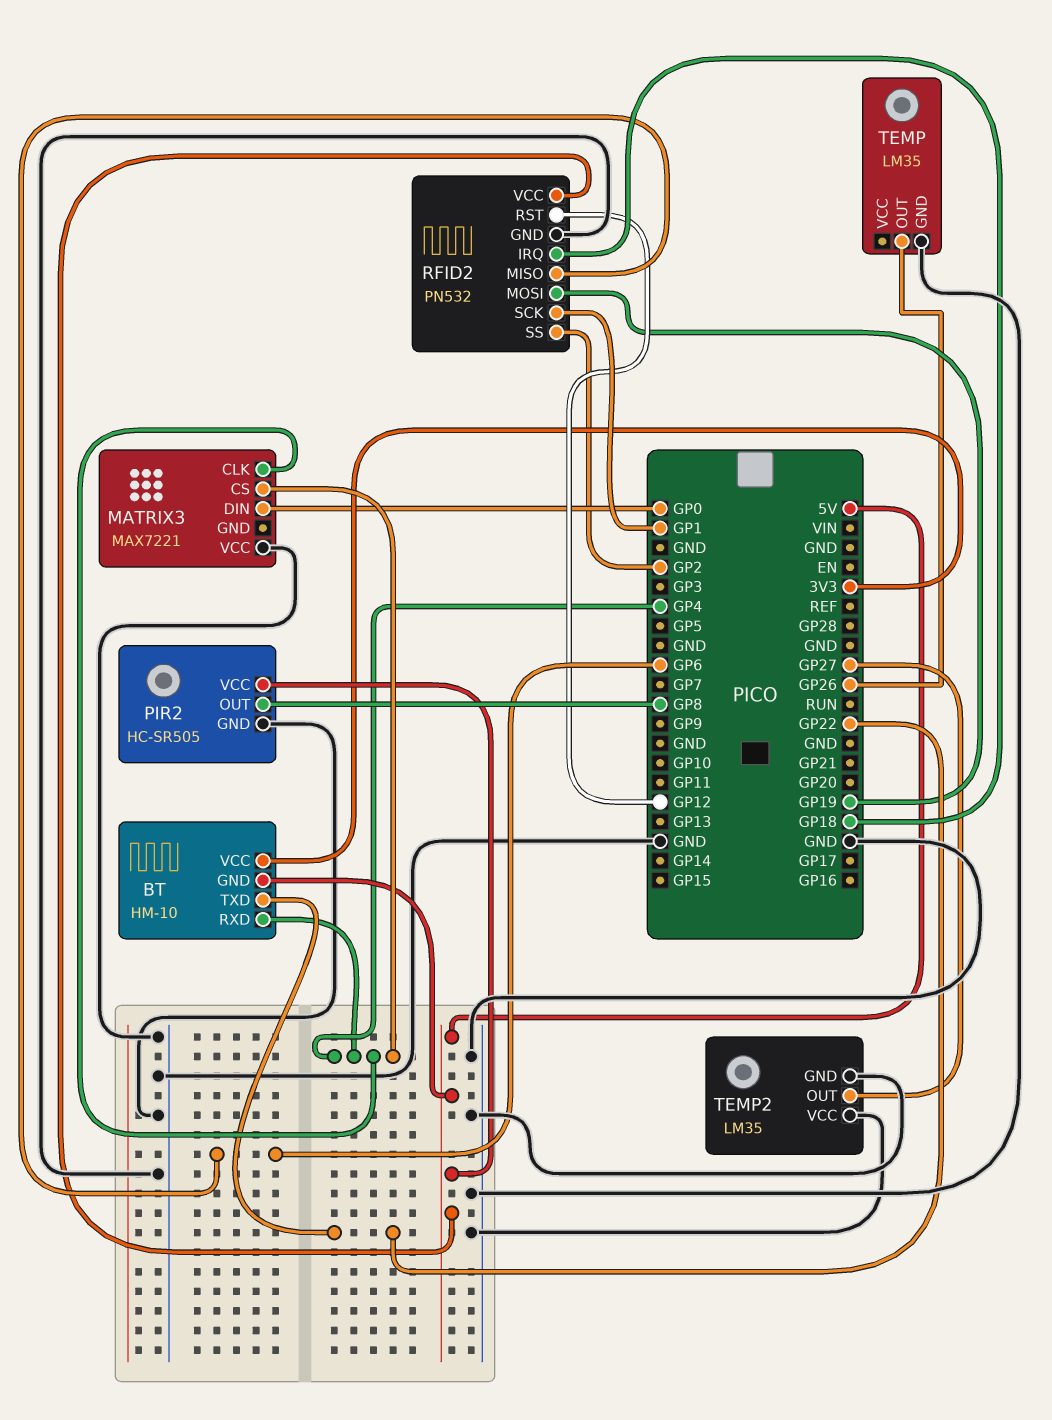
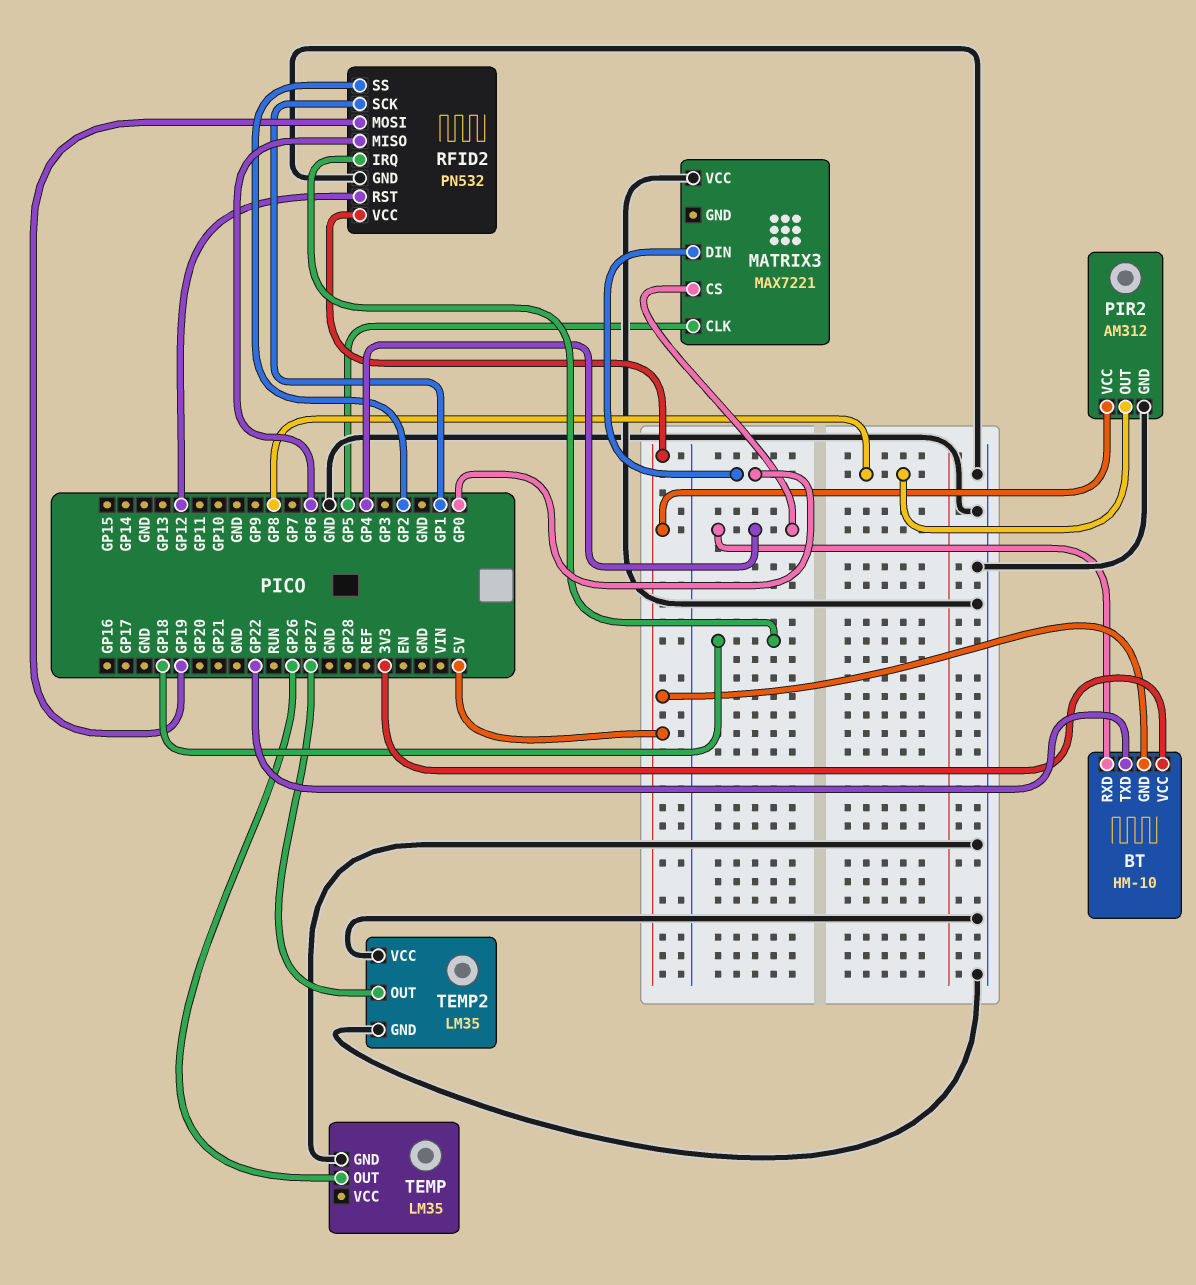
MATRIX3 pin CLK: GP4 -> GP5
PIR2: HC-SR505 -> AM312

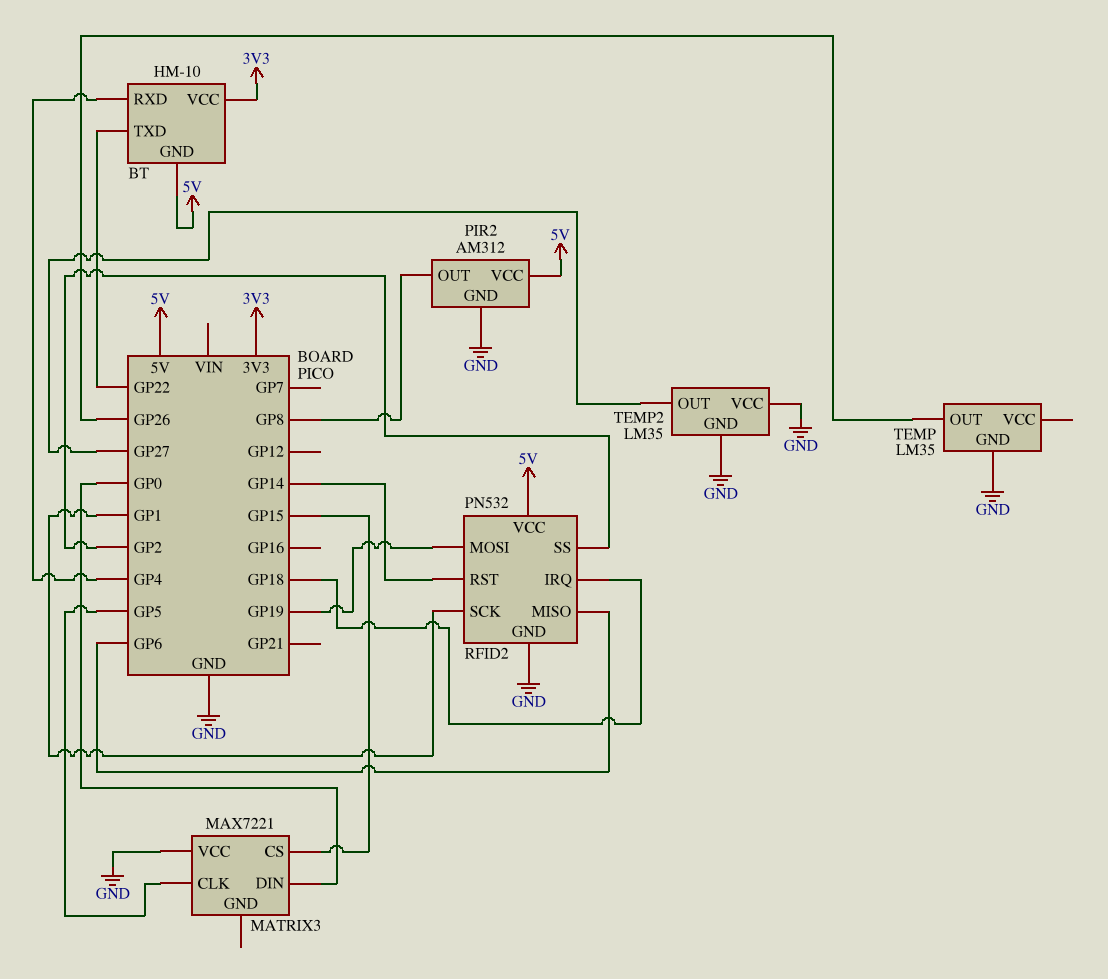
MATRIX3 pin CS: GP4 -> GP15
RFID2 pin RST: GP12 -> GP14

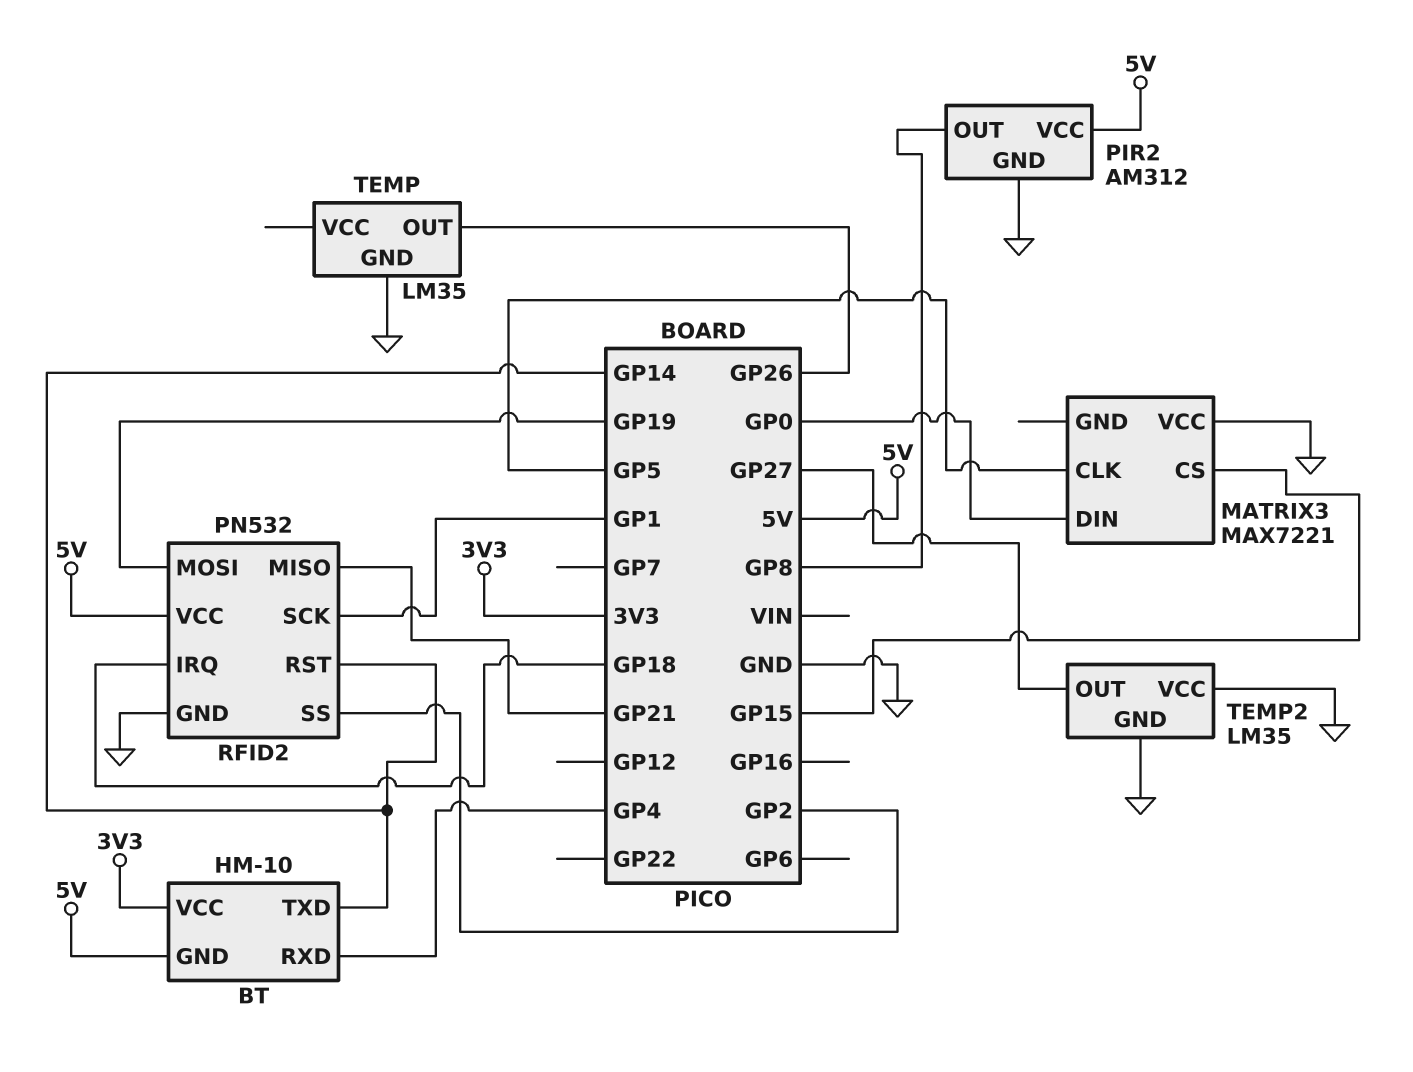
BT pin TXD: GP22 -> GP14
RFID2 pin MISO: GP6 -> GP21

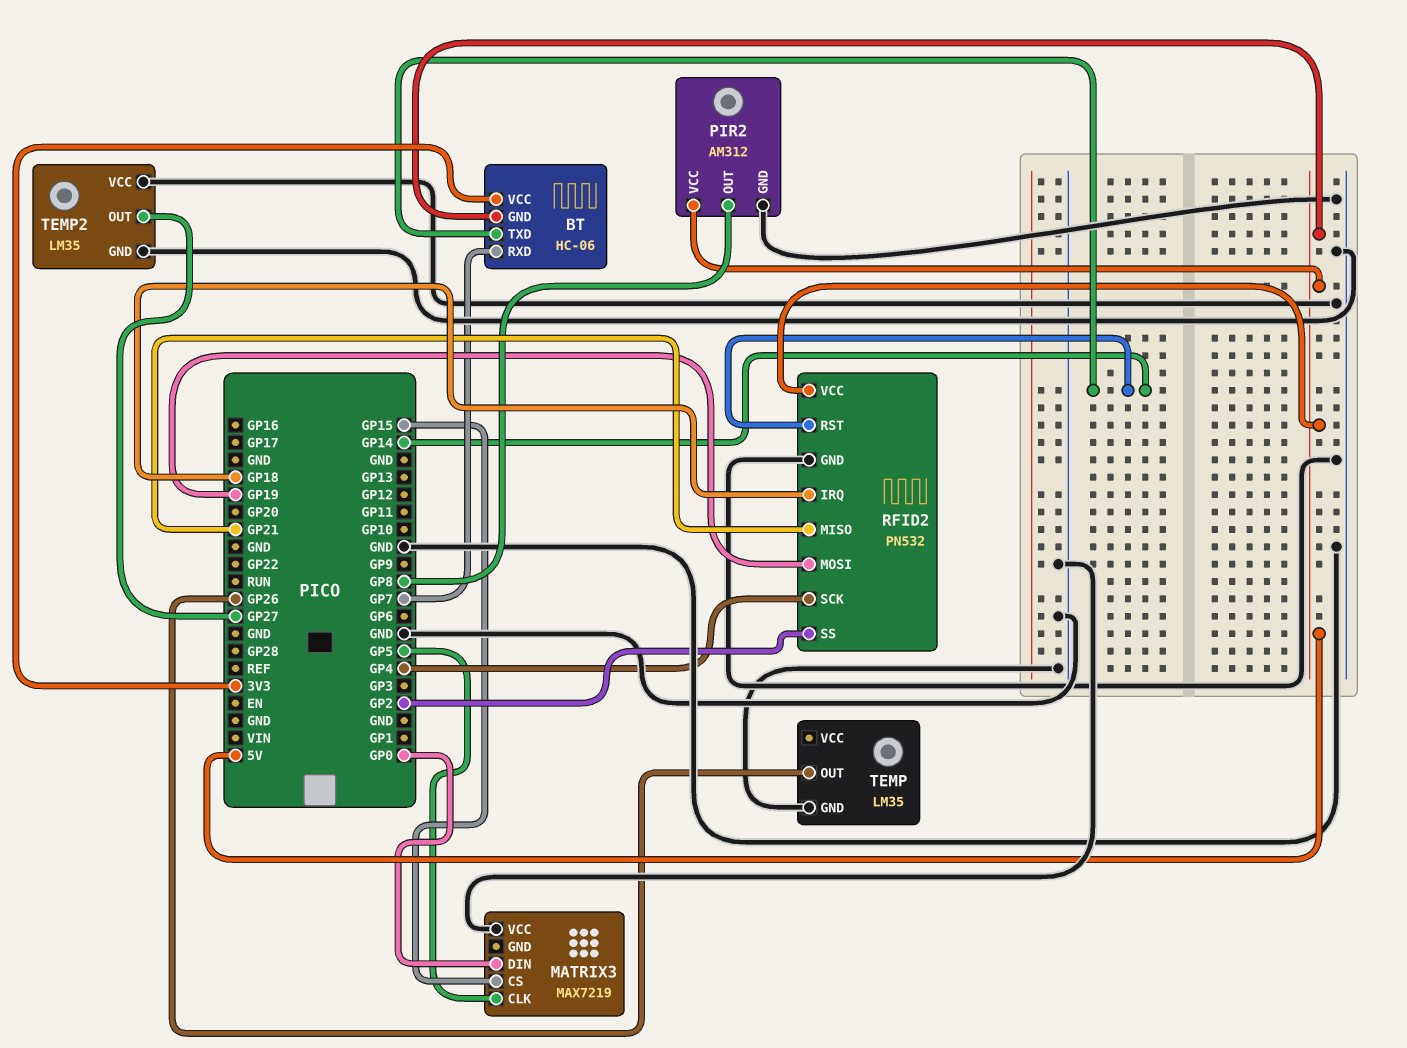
BT: HM-10 -> HC-06
BT pin RXD: GP4 -> GP7
MATRIX3: MAX7221 -> MAX7219
RFID2 pin SCK: GP1 -> GP4

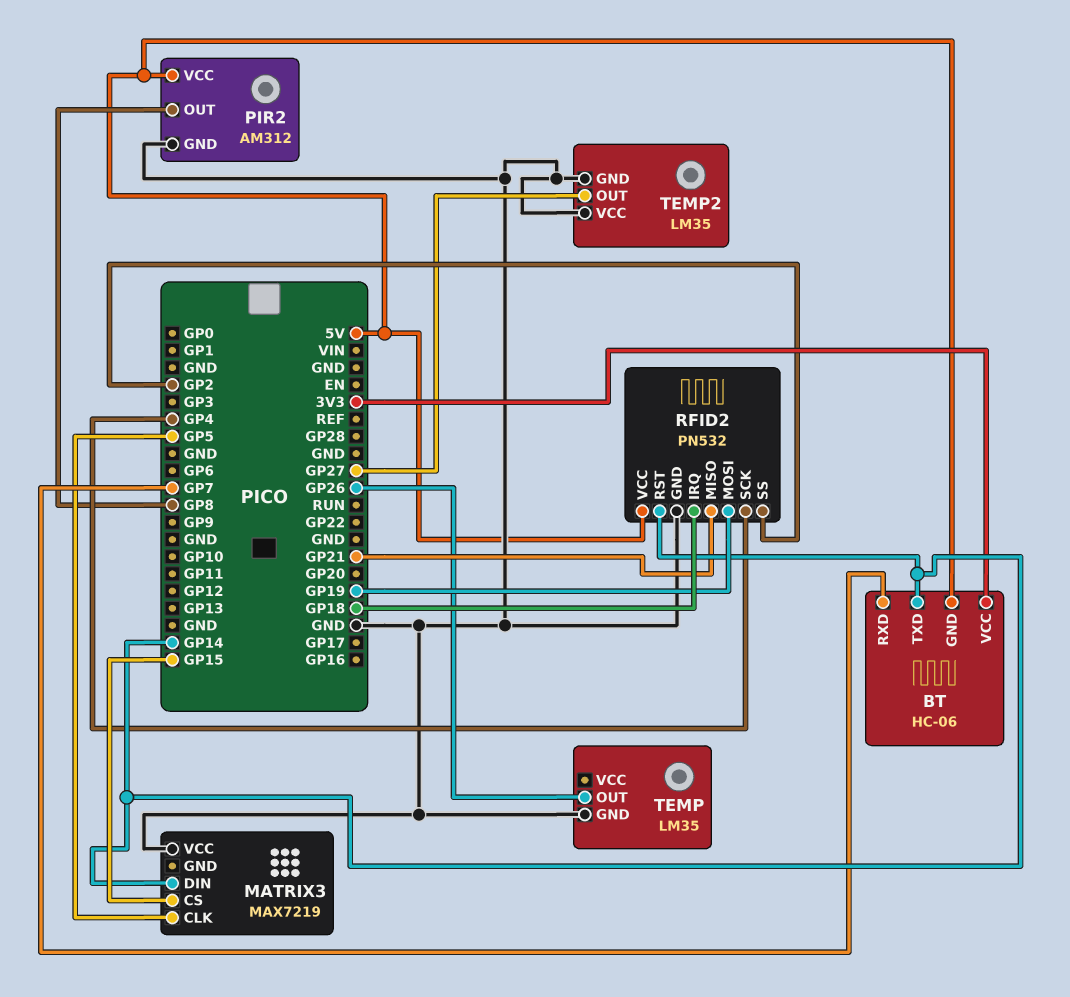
MATRIX3 pin DIN: GP0 -> GP14

